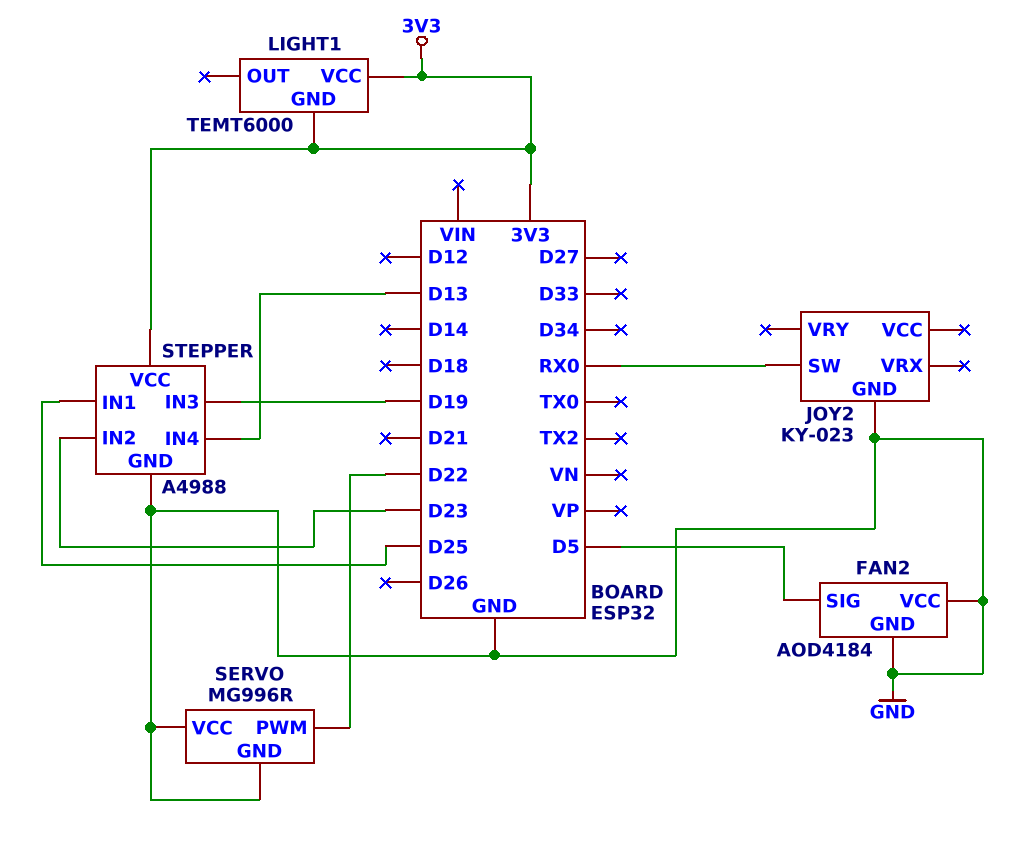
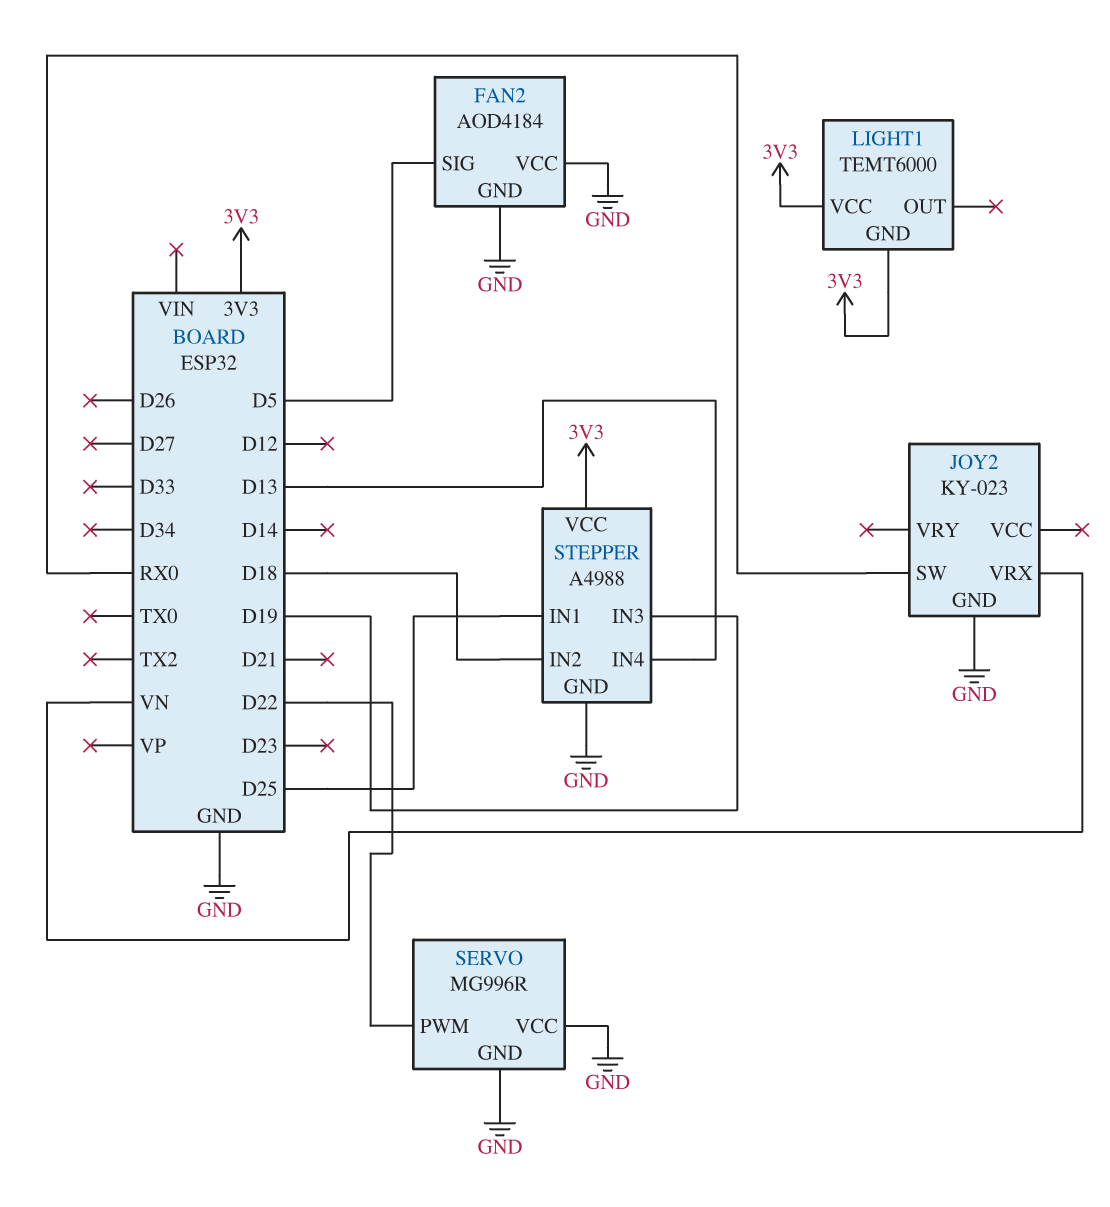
JOY2 pin VRX: none -> VN
STEPPER pin IN2: D23 -> D18

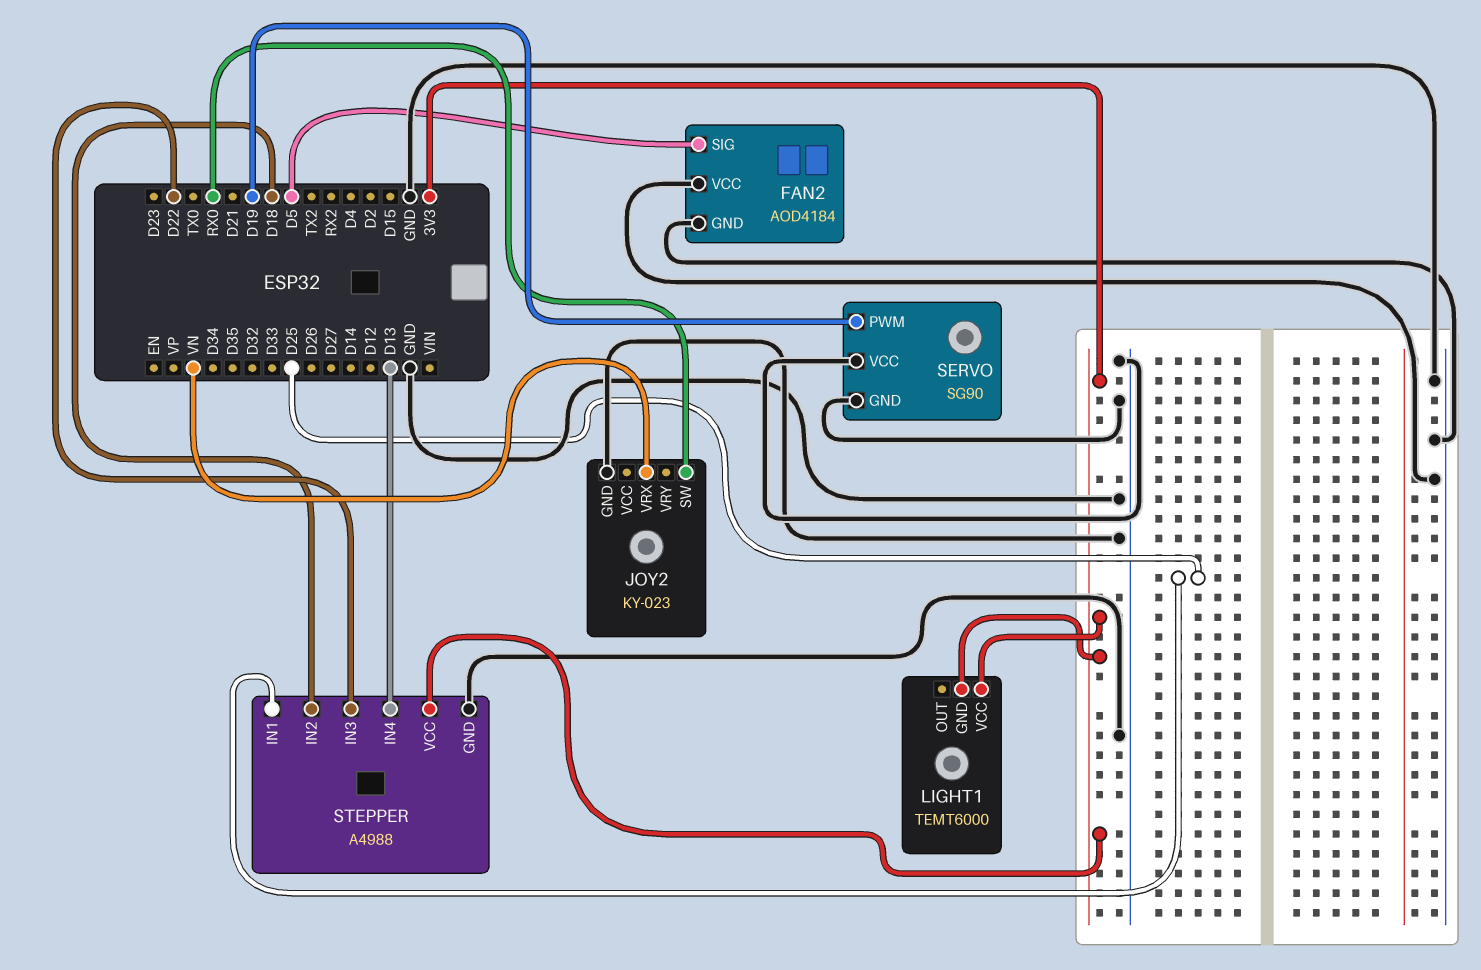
SERVO: MG996R -> SG90
SERVO pin PWM: D22 -> D19
STEPPER pin IN3: D19 -> D22

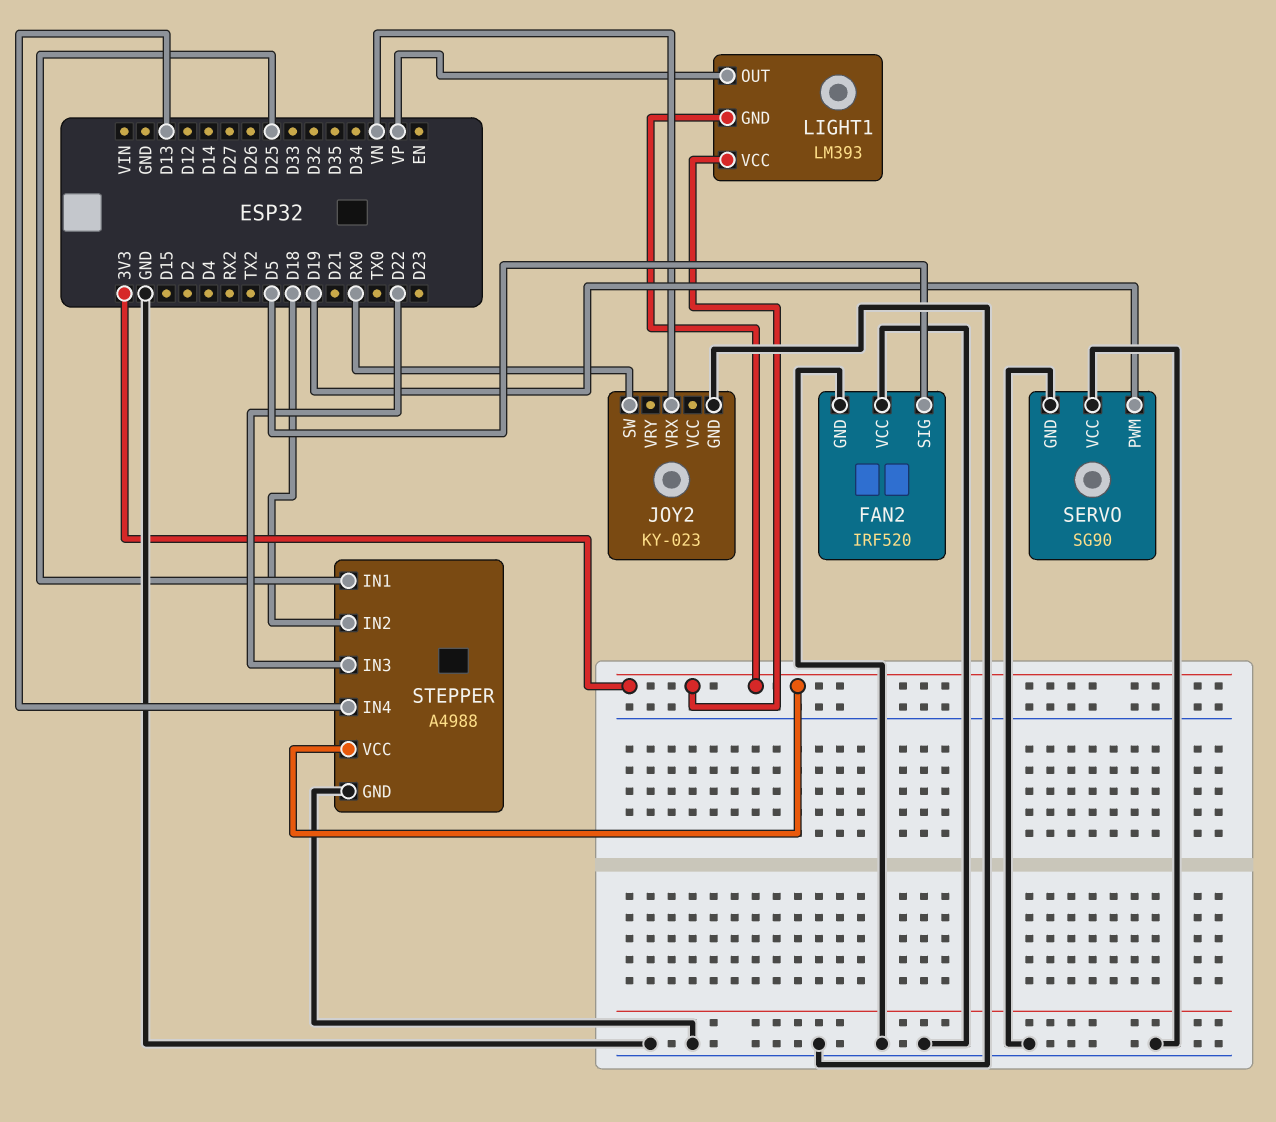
FAN2: AOD4184 -> IRF520
LIGHT1: TEMT6000 -> LM393
LIGHT1 pin OUT: none -> VP

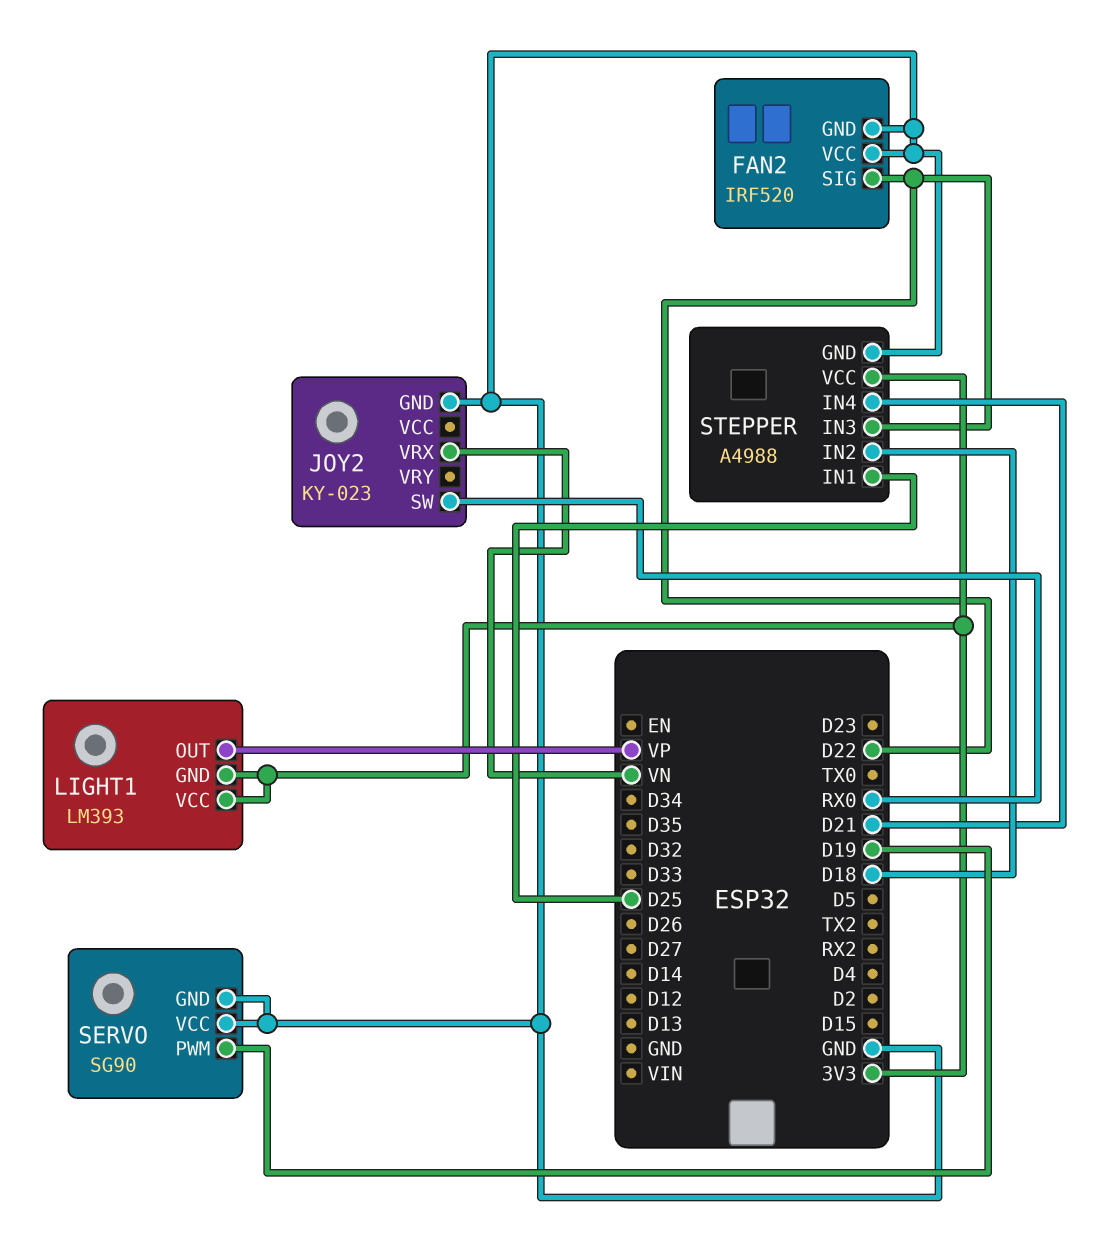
FAN2 pin SIG: D5 -> D22
STEPPER pin IN4: D13 -> D21

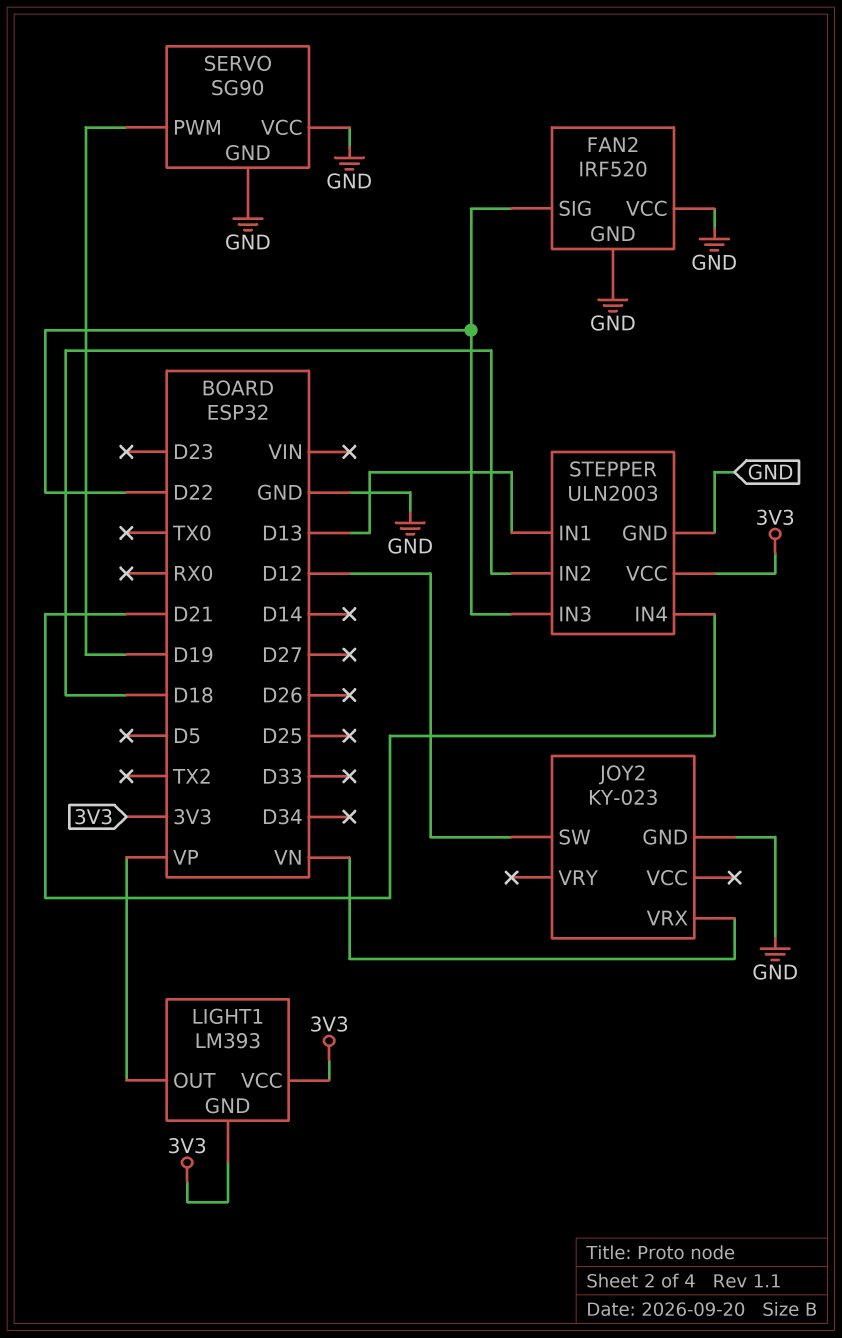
JOY2 pin SW: RX0 -> D12
STEPPER: A4988 -> ULN2003
STEPPER pin IN1: D25 -> D13

